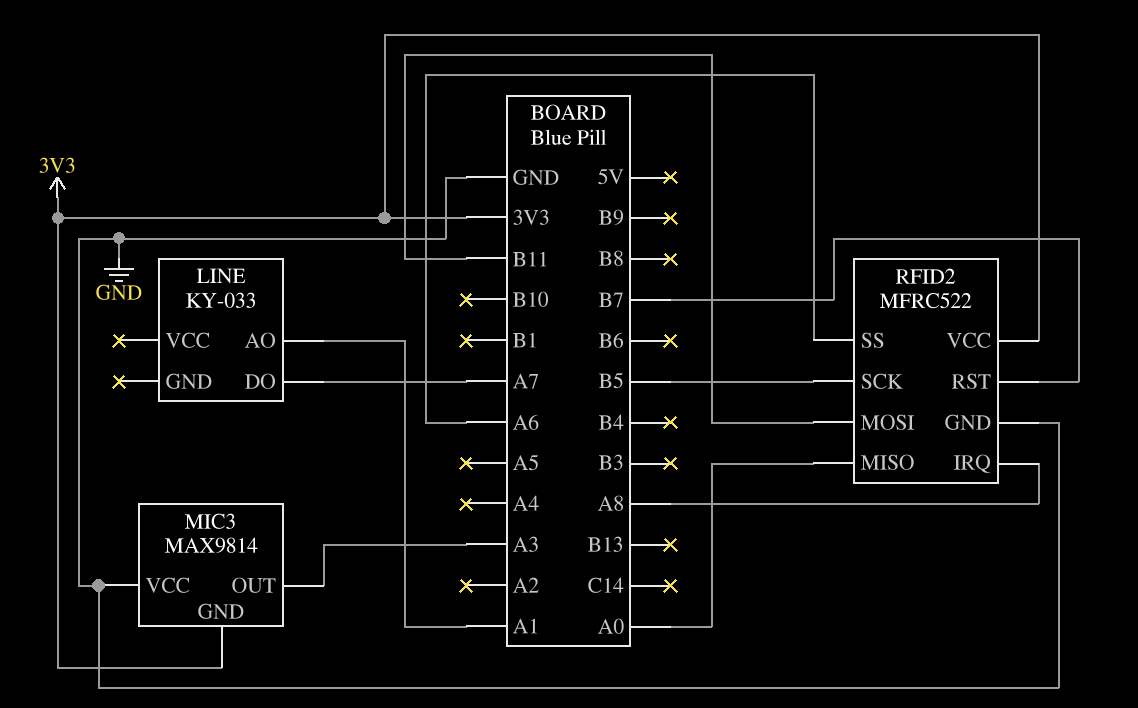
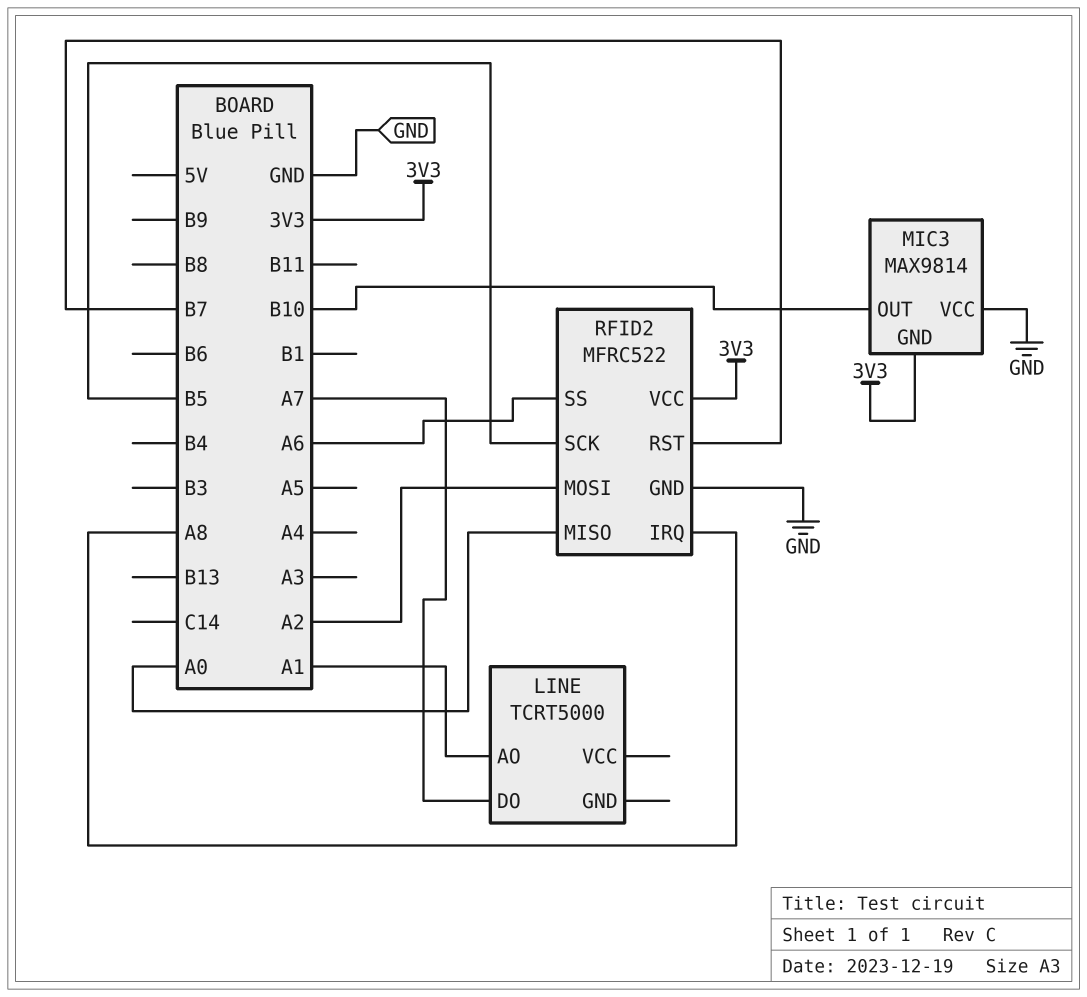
LINE: KY-033 -> TCRT5000
MIC3 pin OUT: A3 -> B10
RFID2 pin MOSI: B11 -> A2

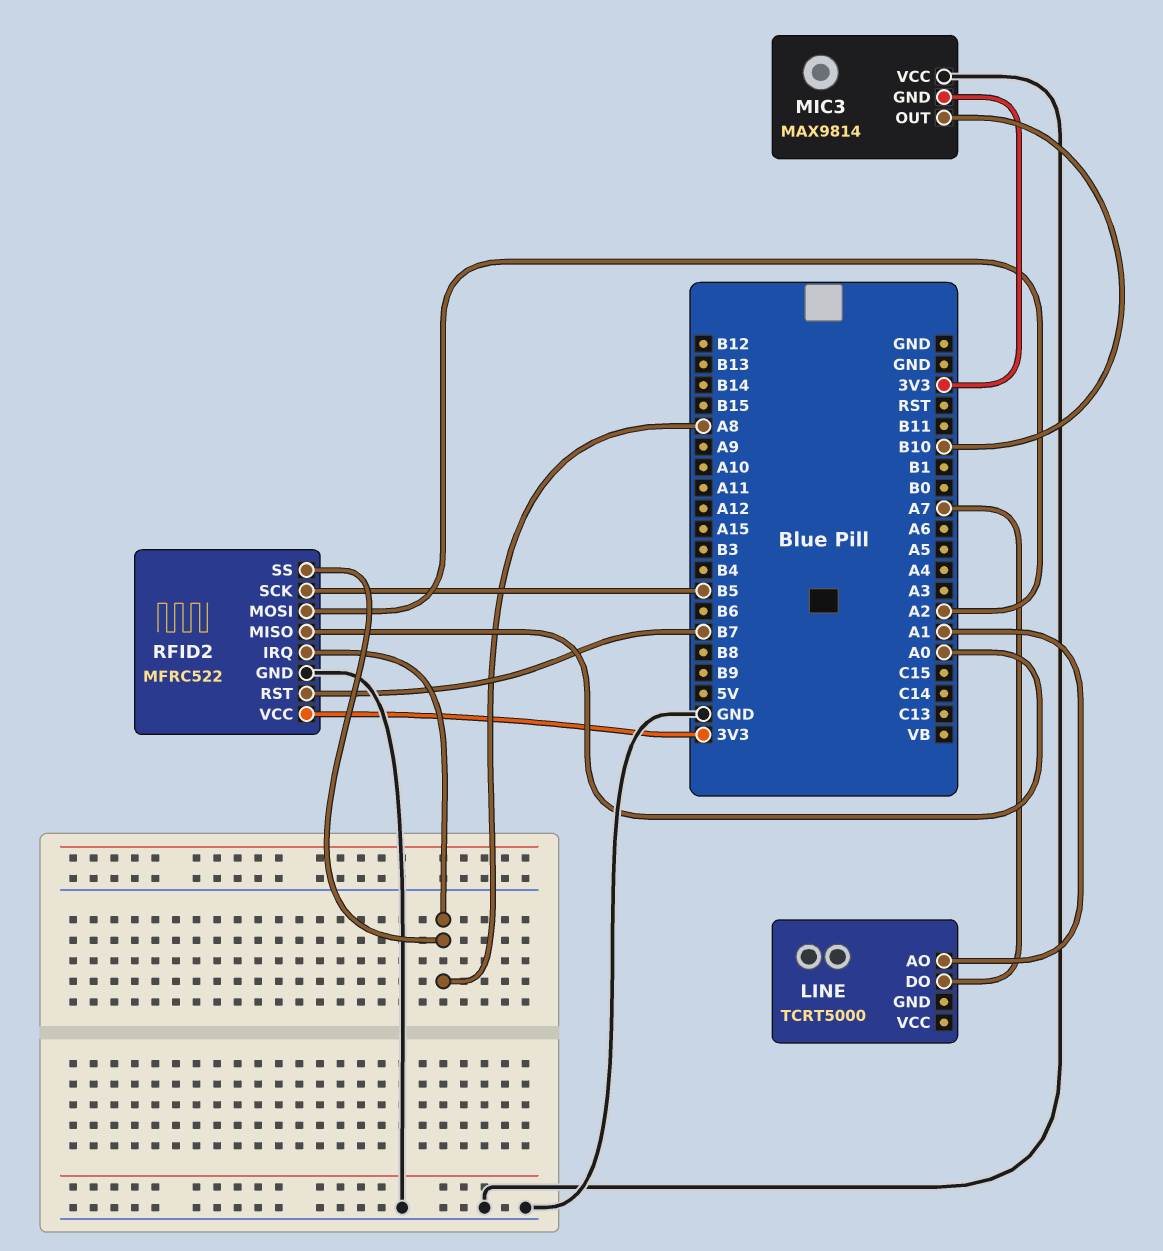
RFID2 pin SS: A6 -> A8

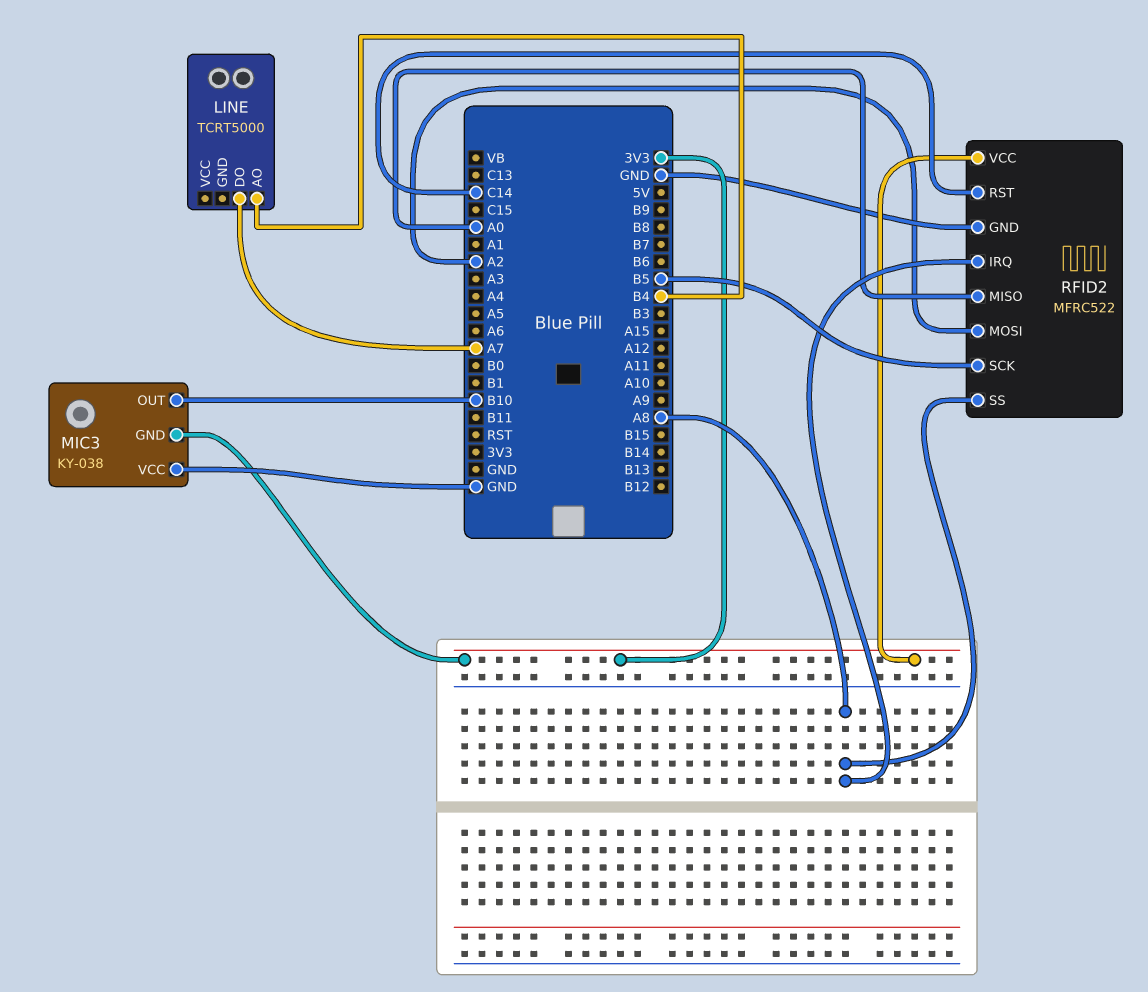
LINE pin AO: A1 -> B4
MIC3: MAX9814 -> KY-038
RFID2 pin RST: B7 -> C14

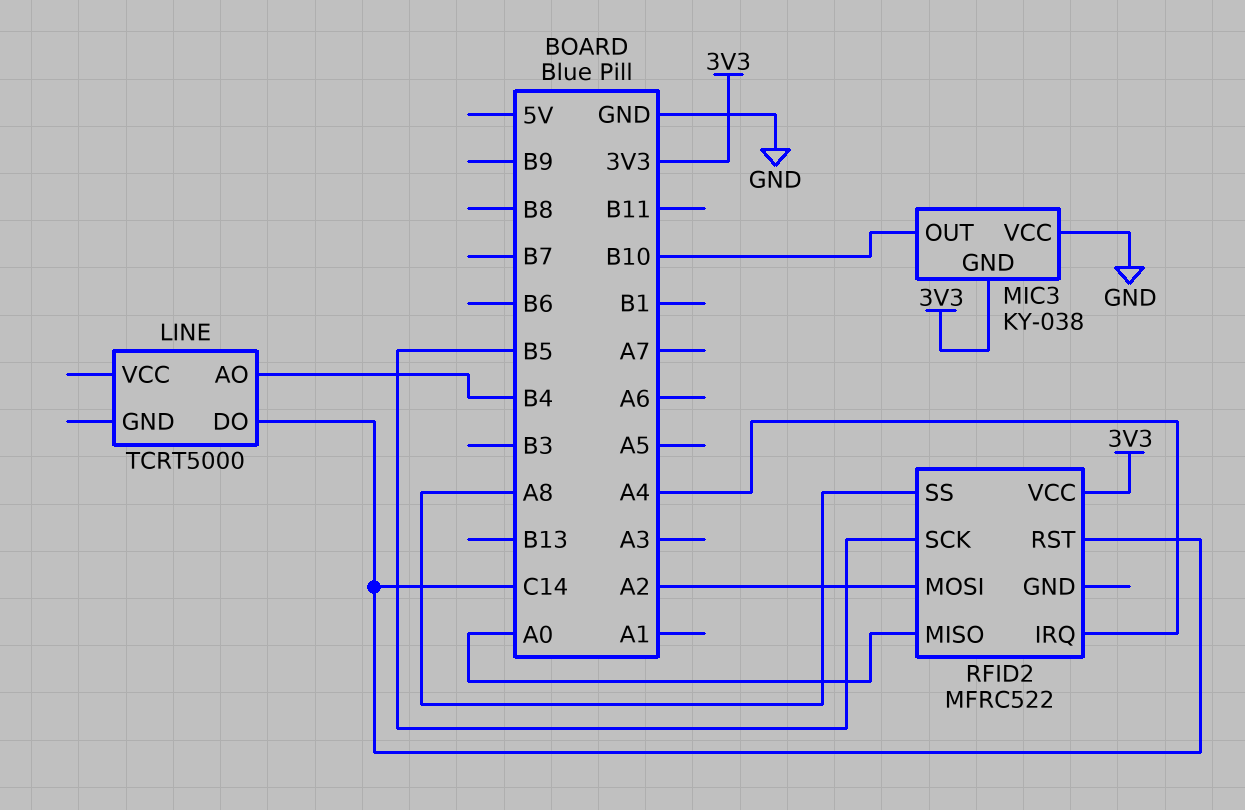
LINE pin DO: A7 -> C14
RFID2 pin GND: GND -> none
RFID2 pin IRQ: A8 -> A4

